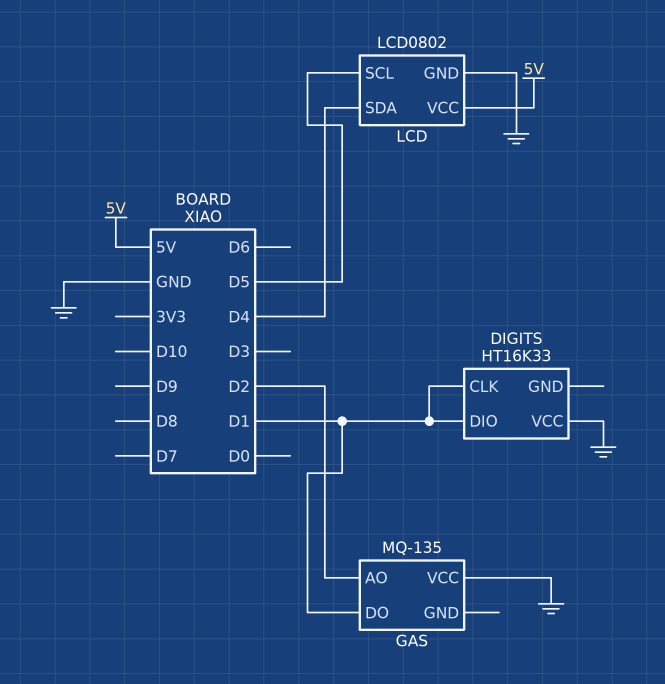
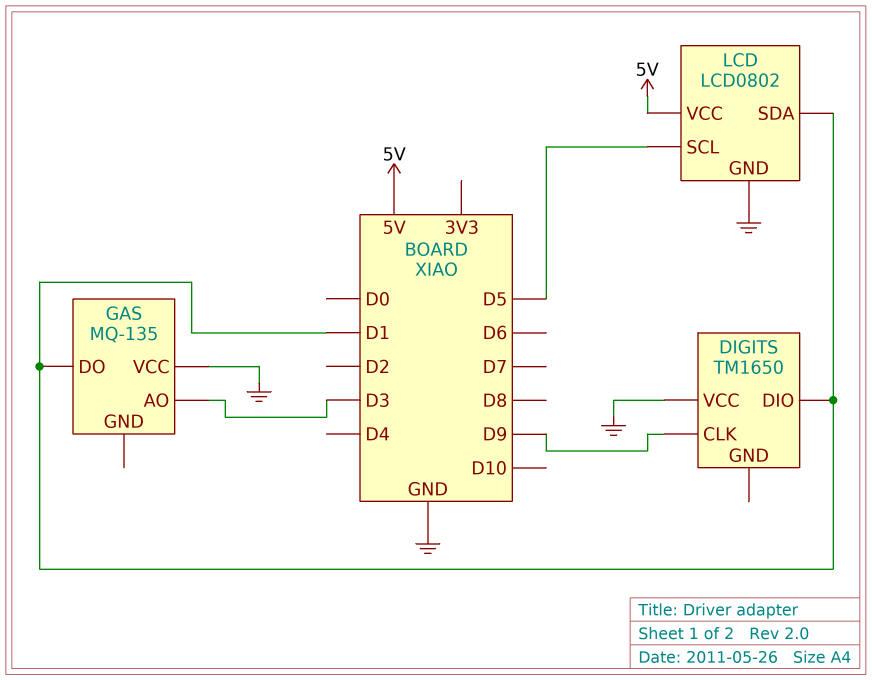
DIGITS: HT16K33 -> TM1650
DIGITS pin CLK: D1 -> D9
GAS pin AO: D2 -> D3
LCD pin SDA: D4 -> D1

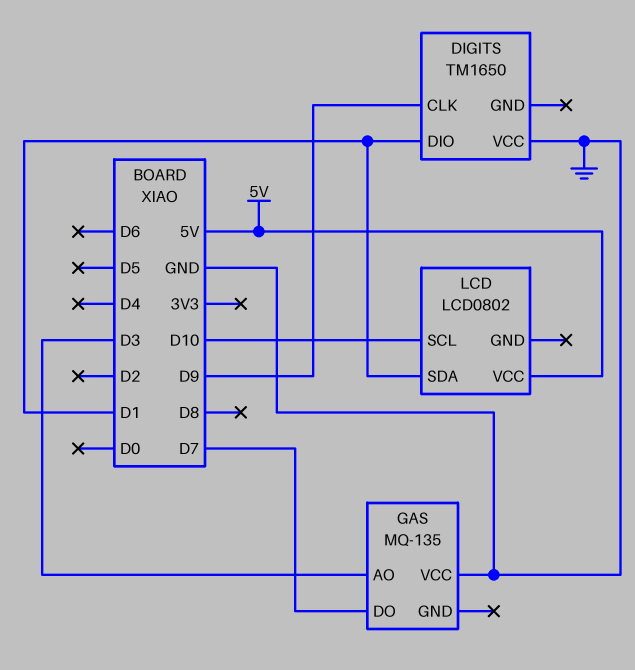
GAS pin DO: D1 -> D7
LCD pin GND: GND -> none
LCD pin SCL: D5 -> D10

